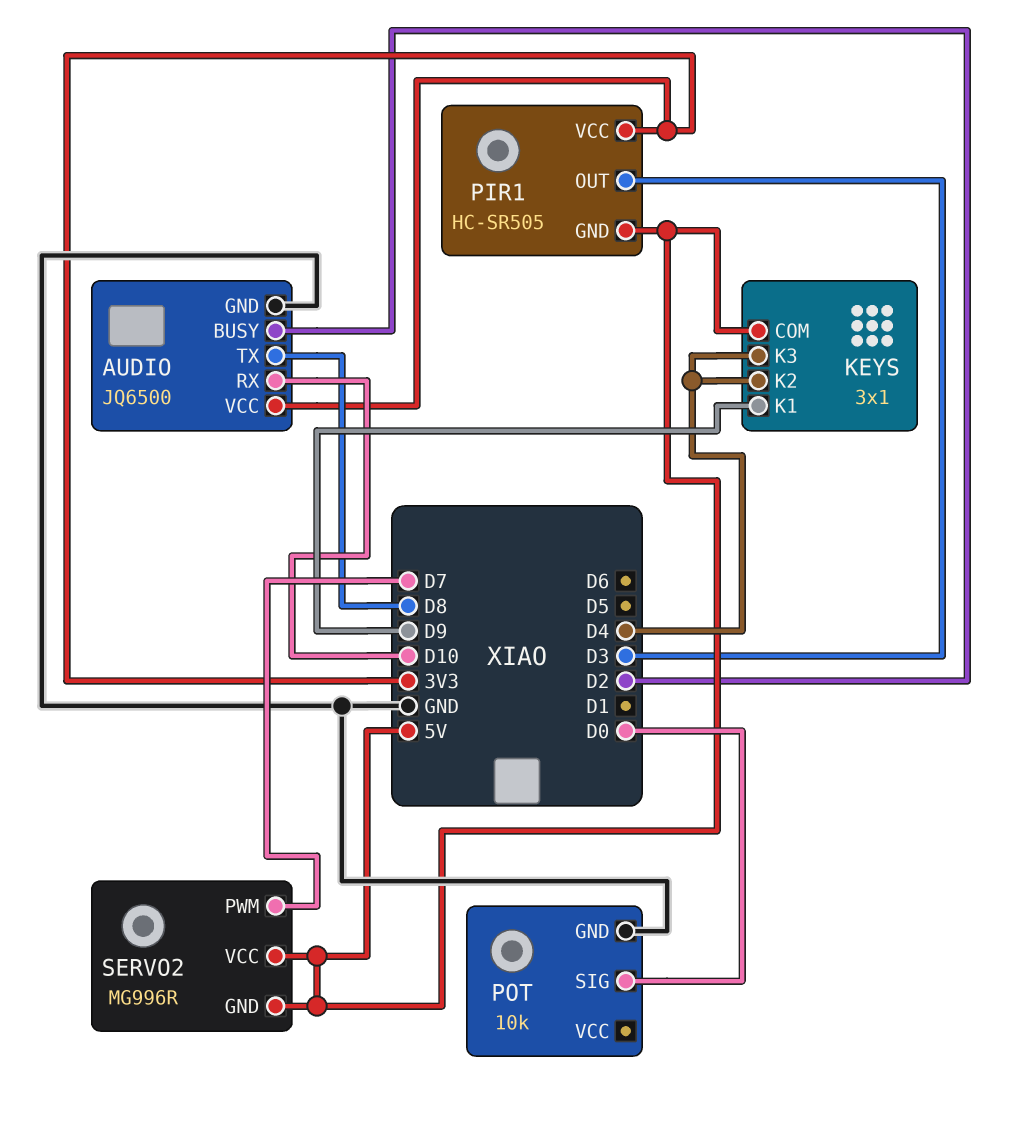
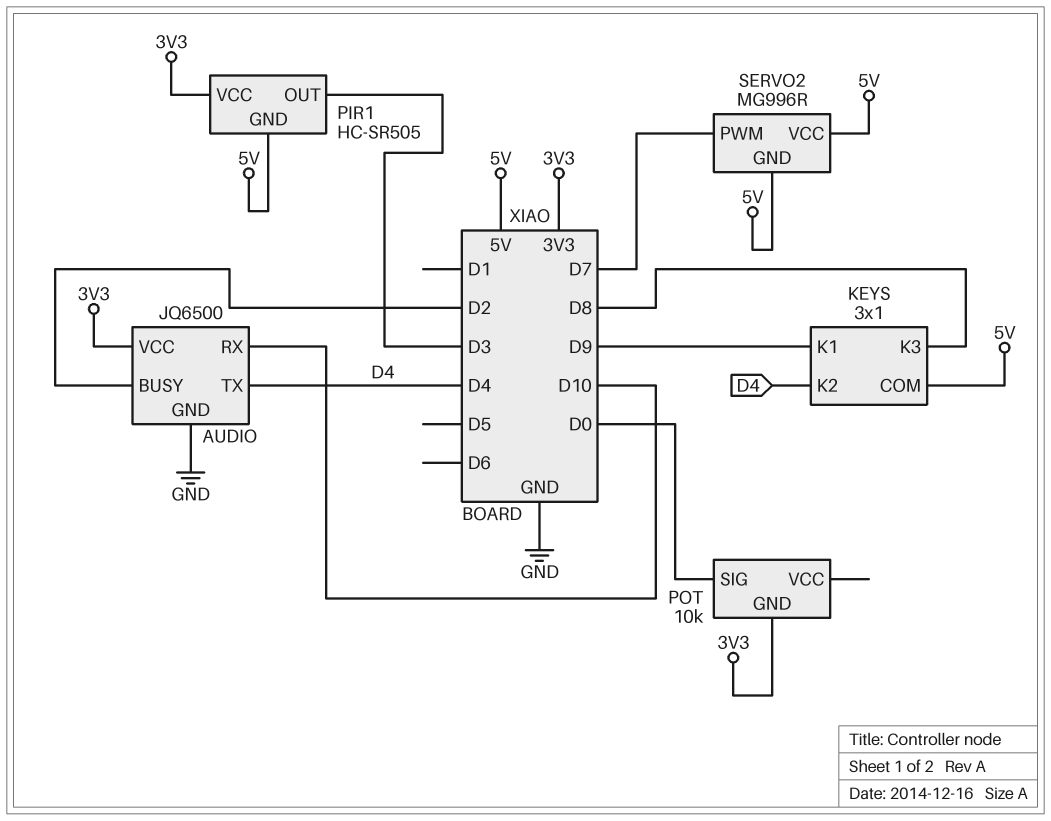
AUDIO pin TX: D8 -> D4
KEYS pin K3: D4 -> D8
POT pin GND: GND -> 3V3

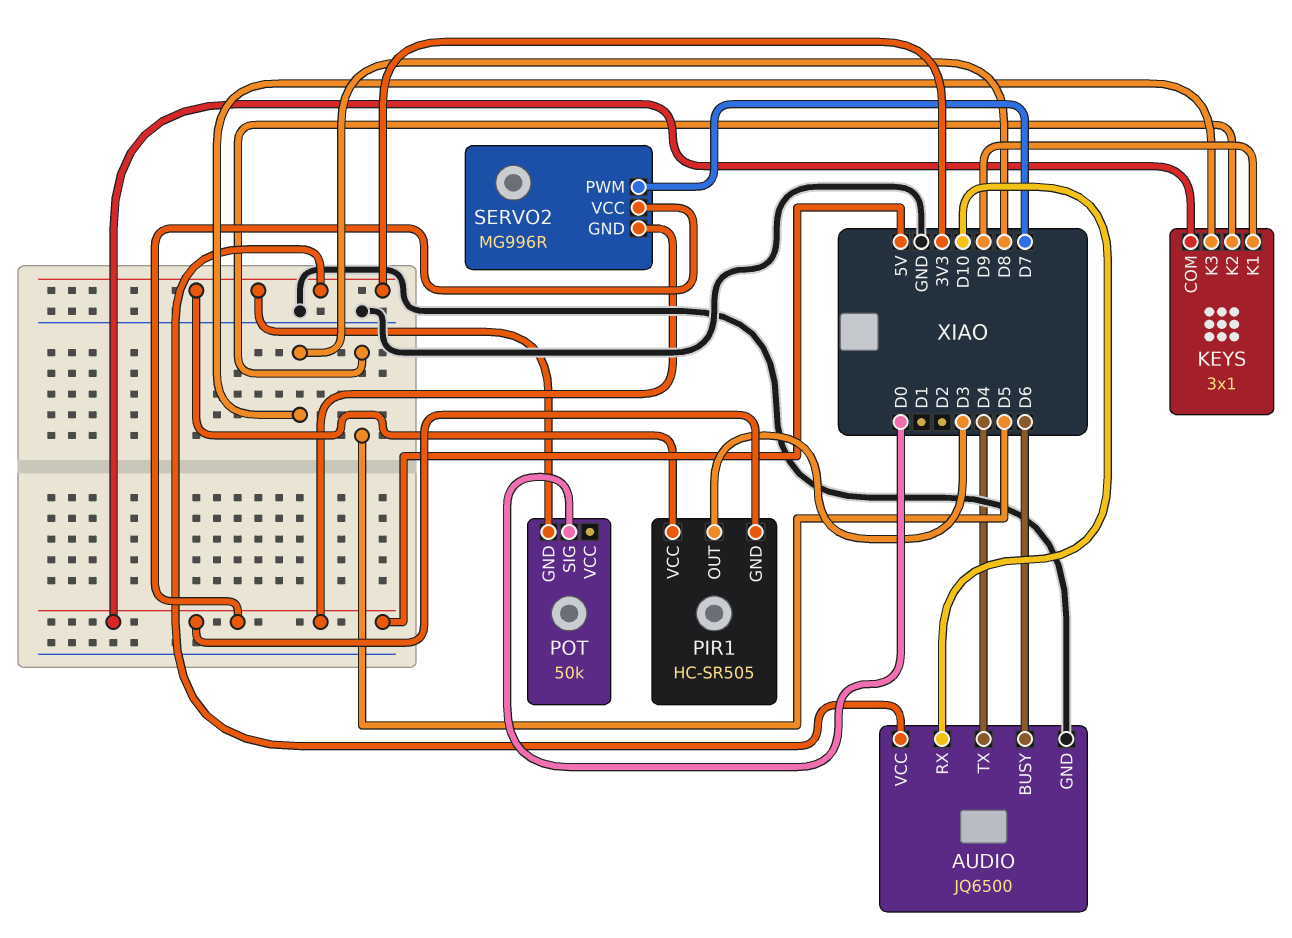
AUDIO pin BUSY: D2 -> D6
KEYS pin K2: D4 -> D5
POT: 10k -> 50k

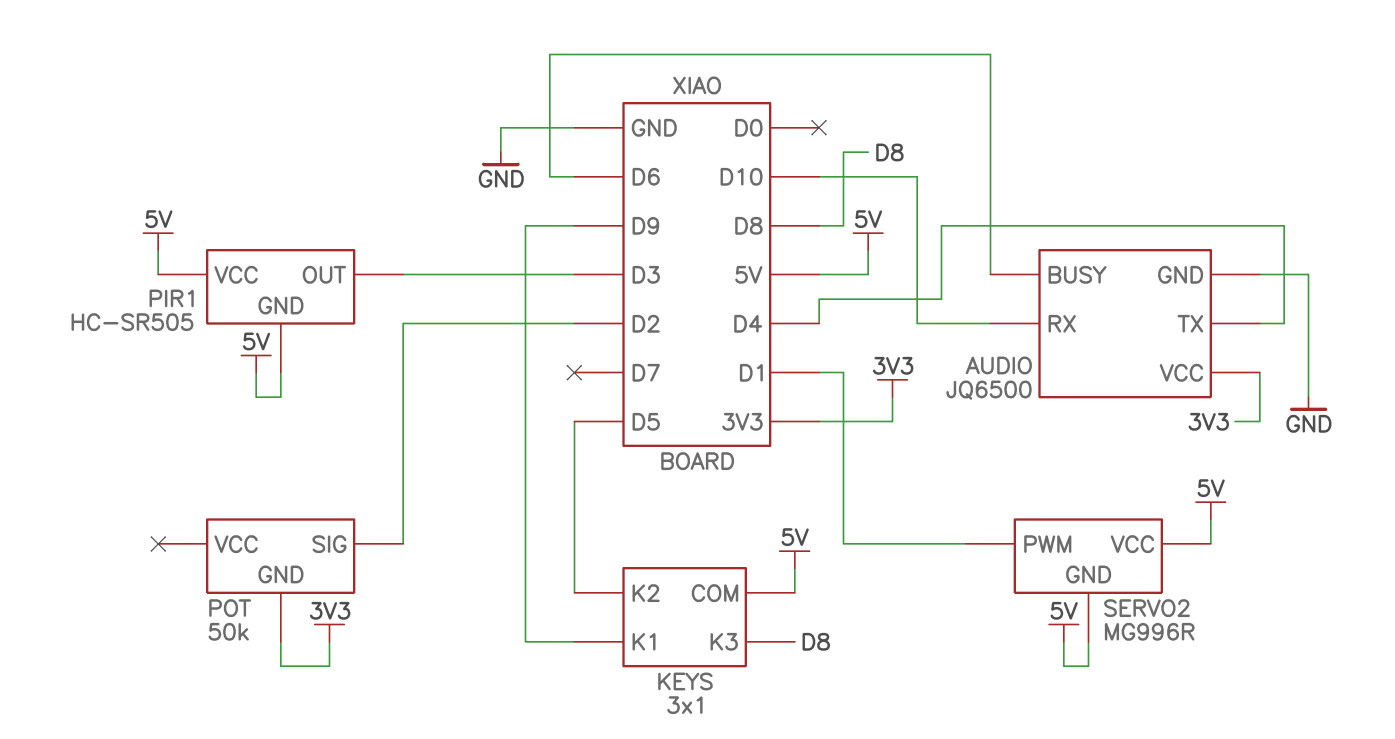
PIR1 pin VCC: 3V3 -> 5V
POT pin SIG: D0 -> D2
SERVO2 pin PWM: D7 -> D1

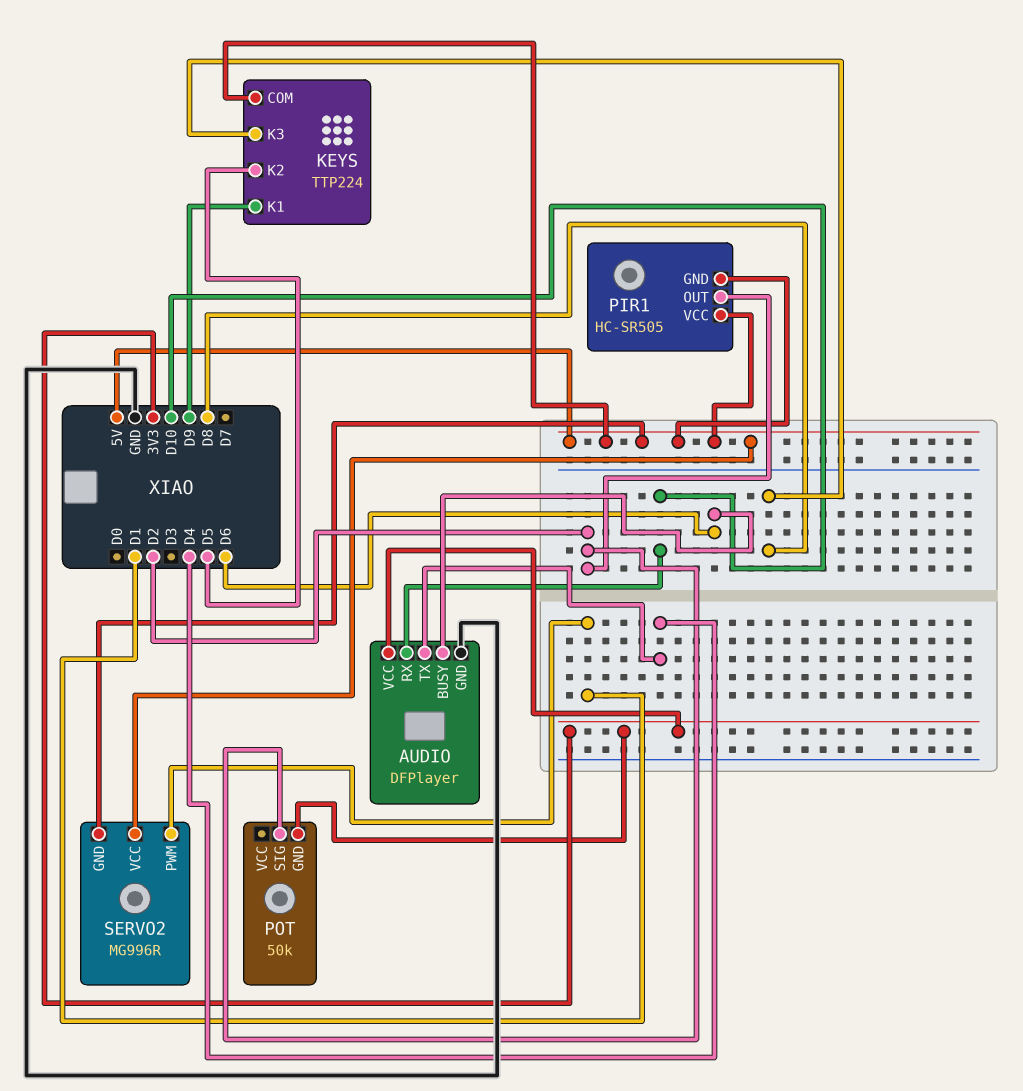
AUDIO: JQ6500 -> DFPlayer
KEYS: 3x1 -> TTP224
PIR1 pin OUT: D3 -> D2

